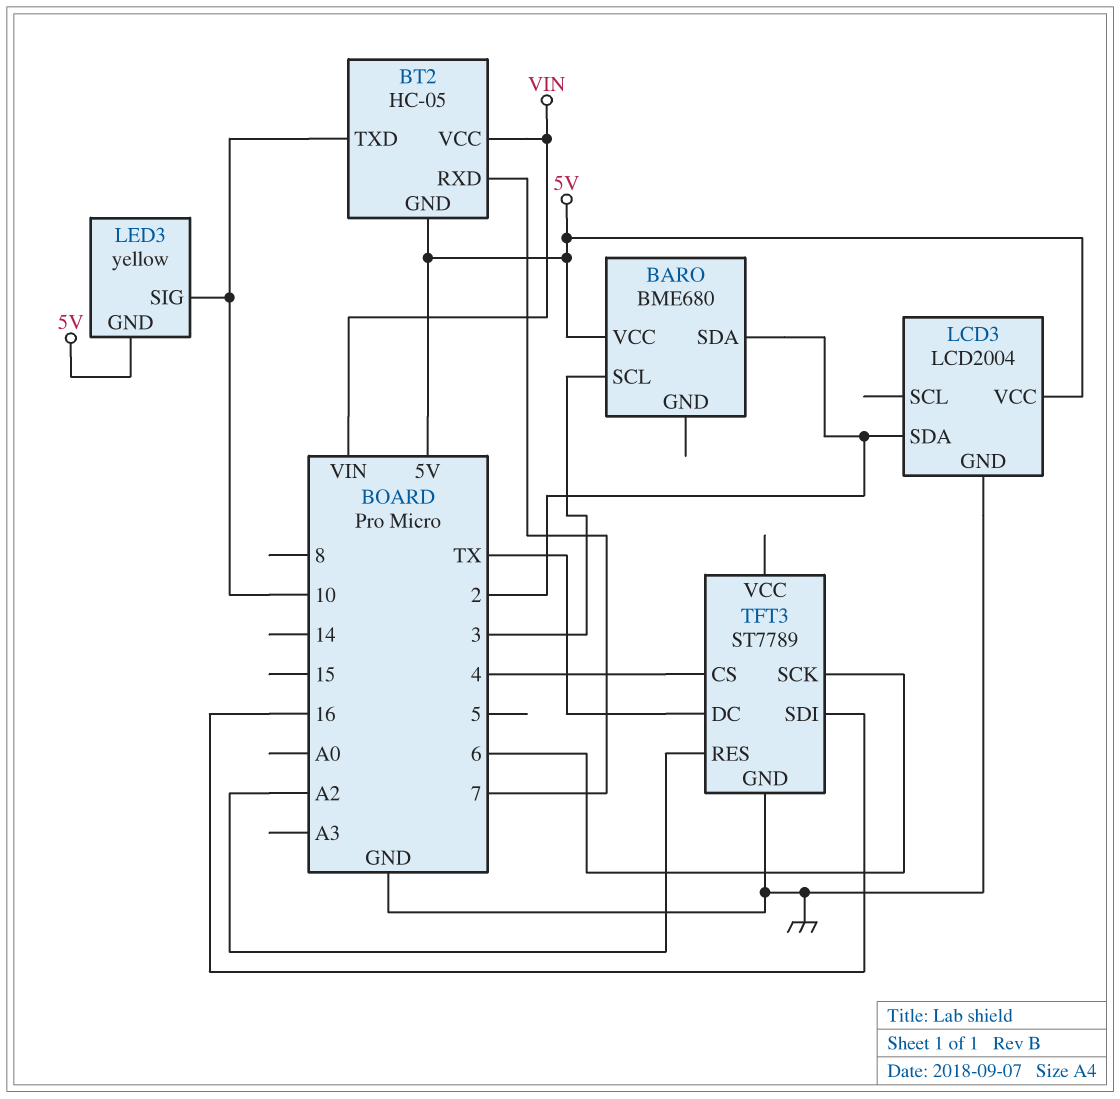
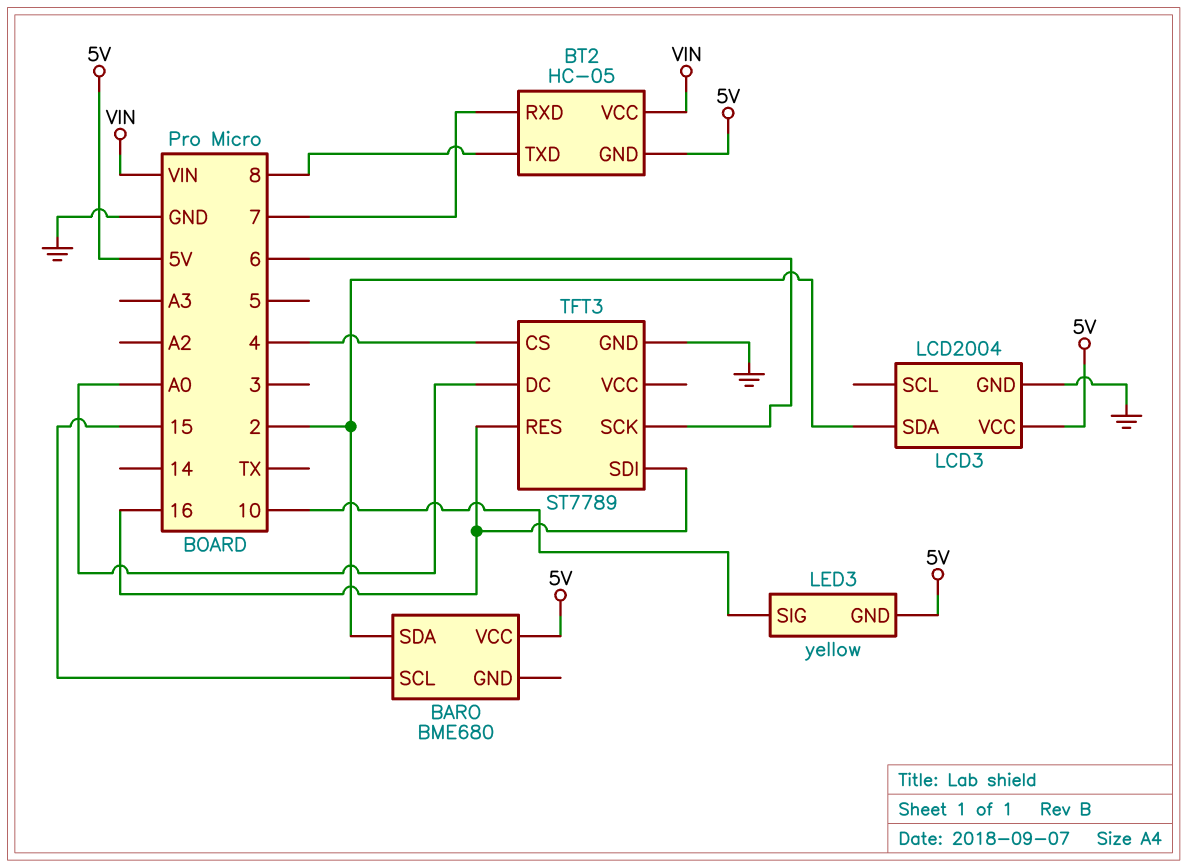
BARO pin SCL: 3 -> 15
BT2 pin TXD: 10 -> 8
TFT3 pin DC: TX -> A0
TFT3 pin RES: A2 -> 16

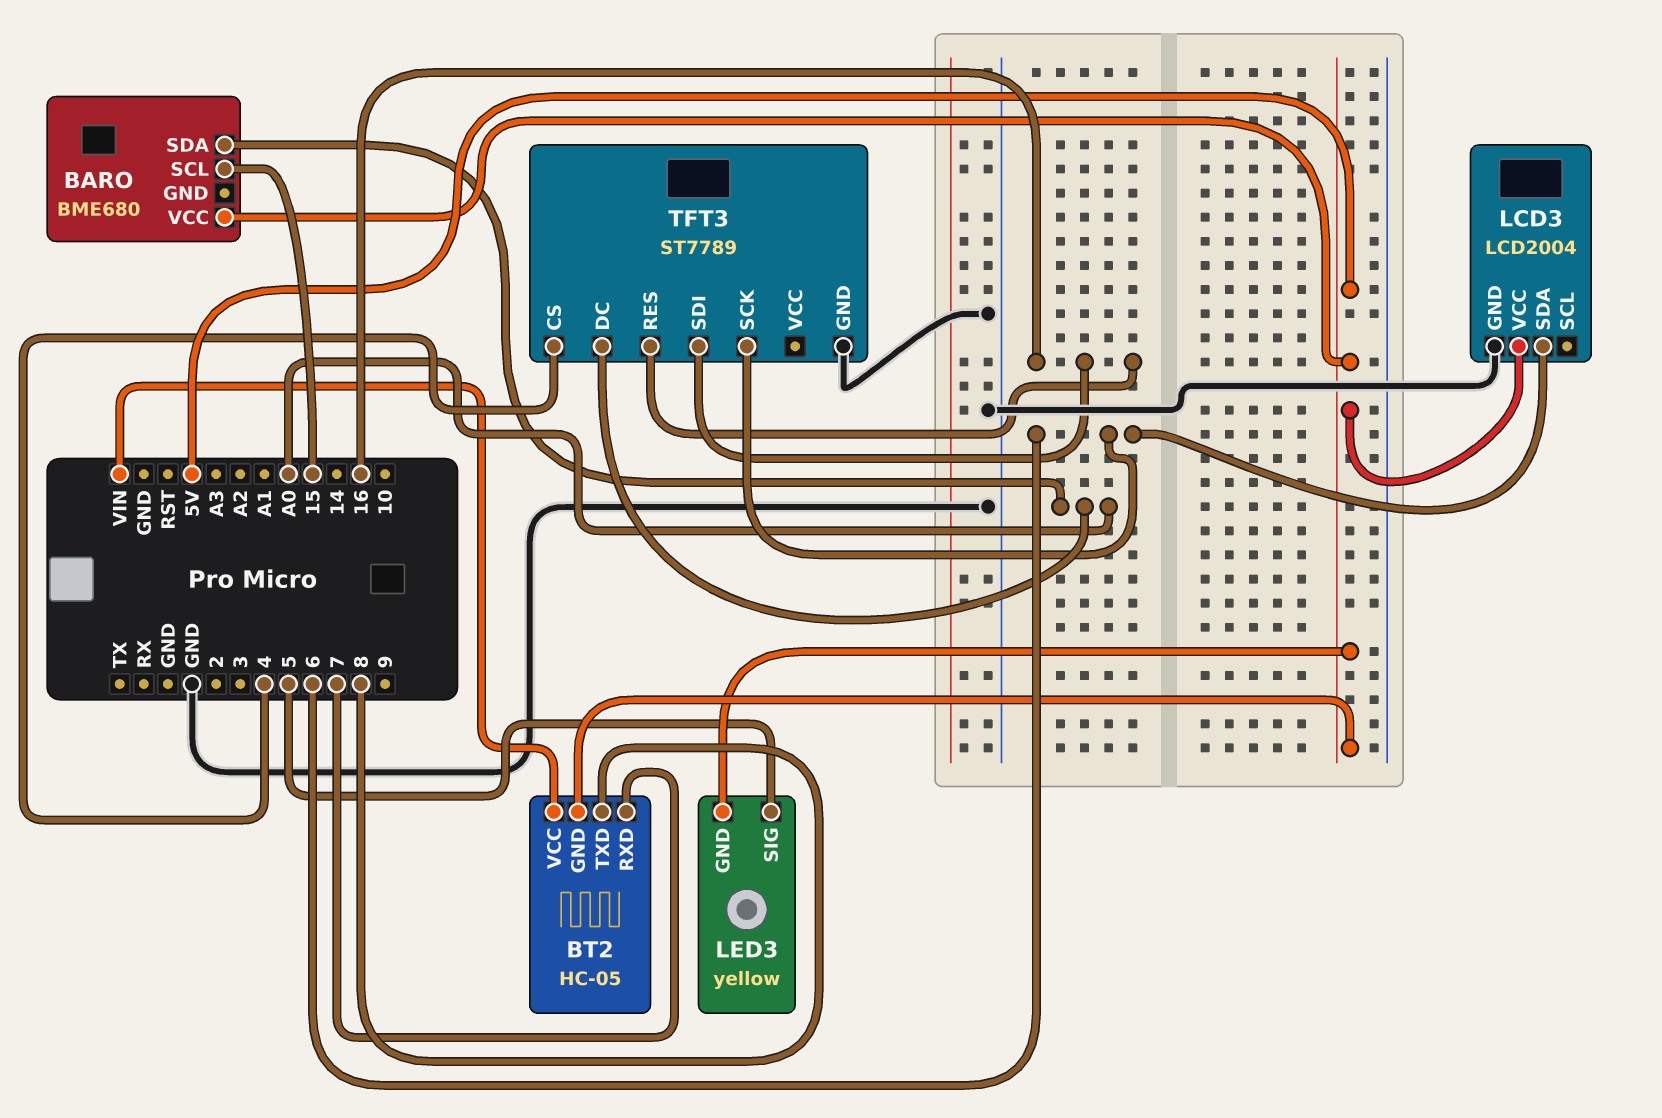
BARO pin SDA: 2 -> A0
LCD3 pin SDA: 2 -> 6
LED3 pin SIG: 10 -> 5

